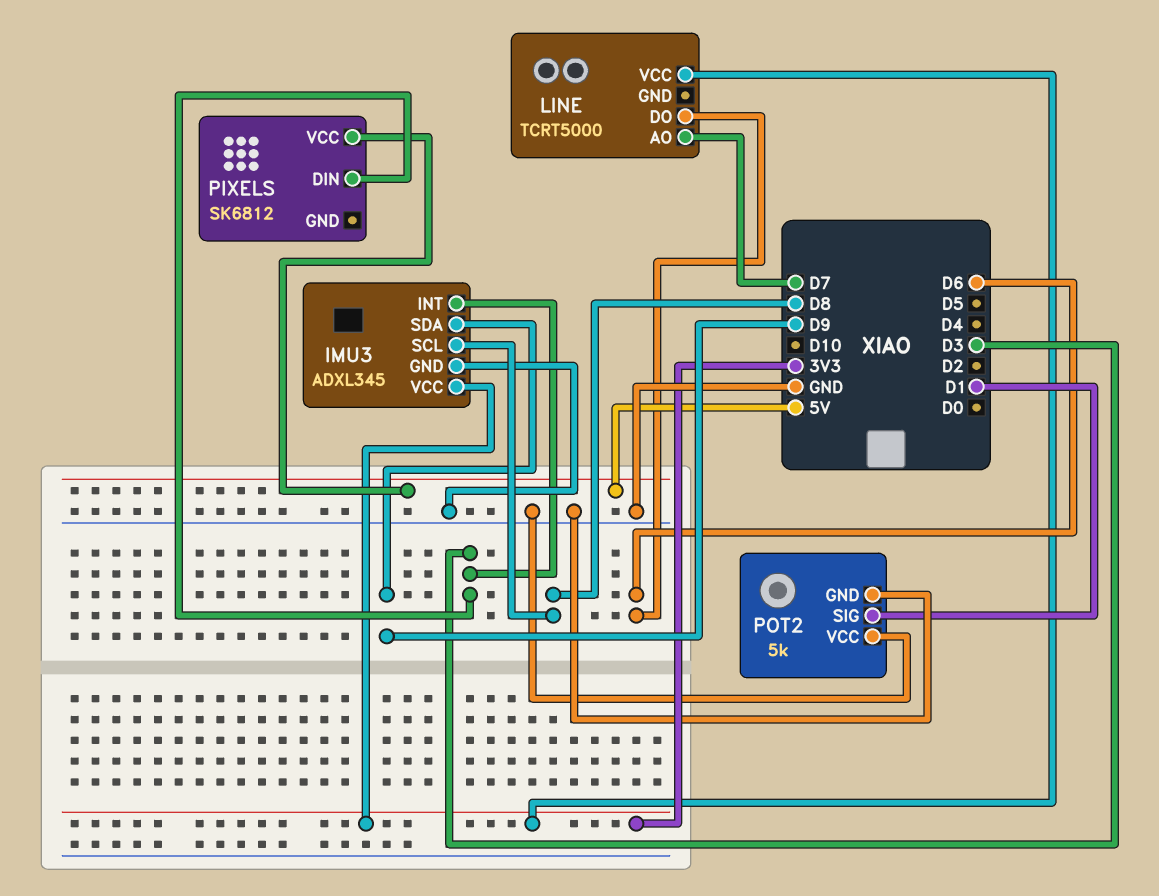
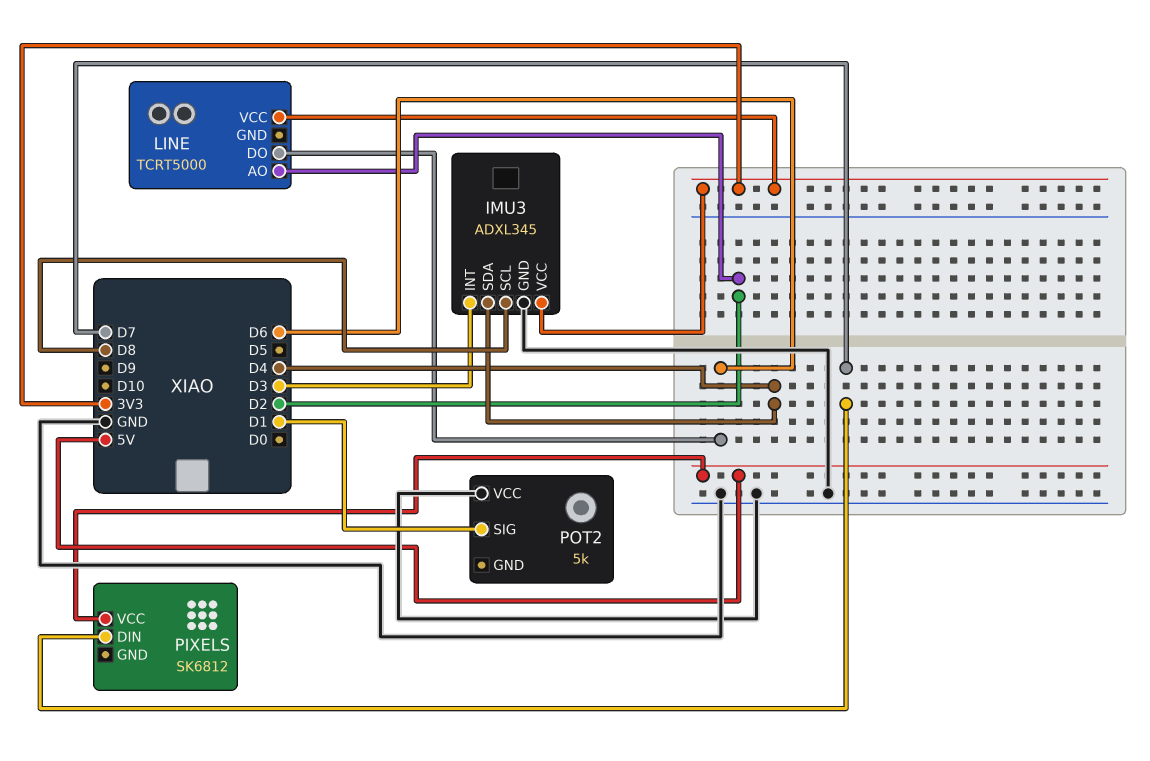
IMU3 pin SDA: D9 -> D4
LINE pin AO: D7 -> D2
PIXELS pin DIN: D3 -> D7
POT2 pin GND: GND -> none

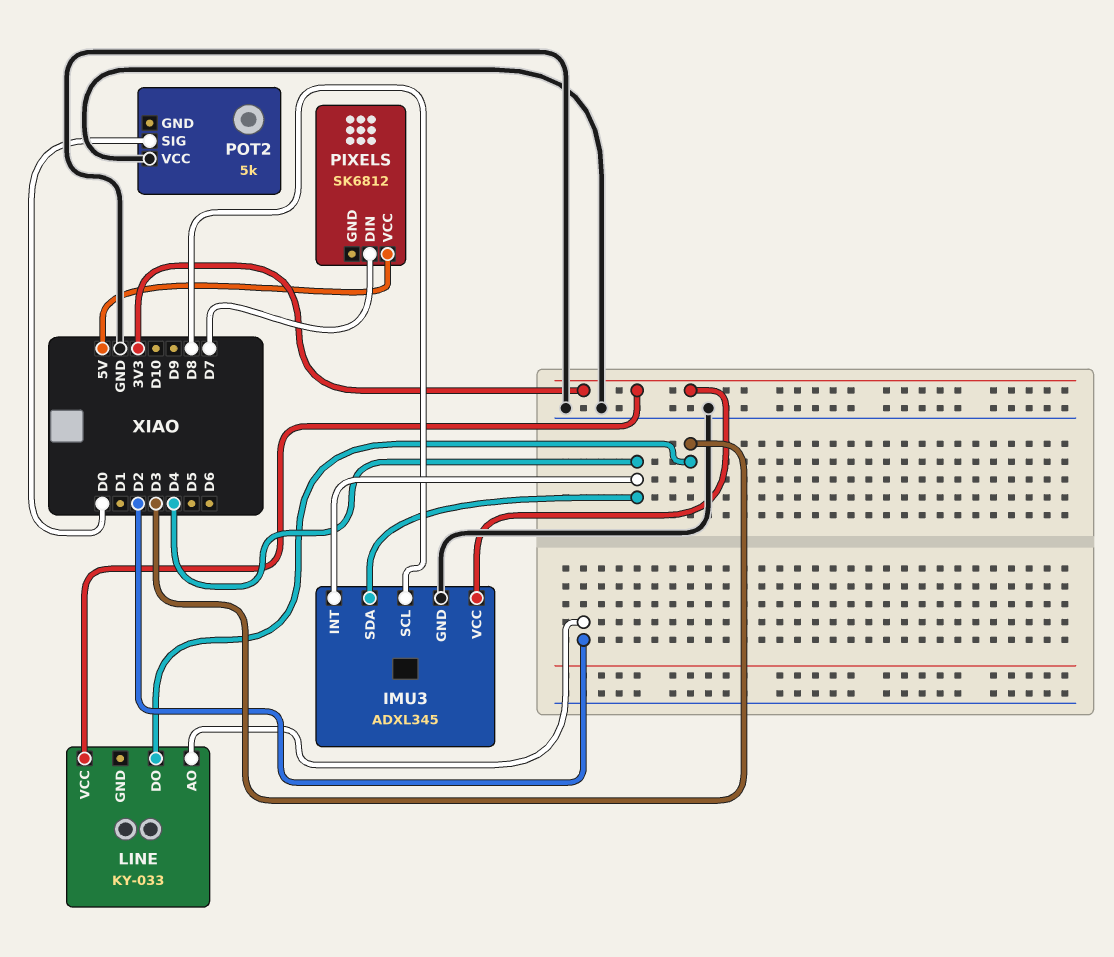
IMU3 pin INT: D3 -> D4
LINE: TCRT5000 -> KY-033
LINE pin DO: D6 -> D3
POT2 pin SIG: D1 -> D0

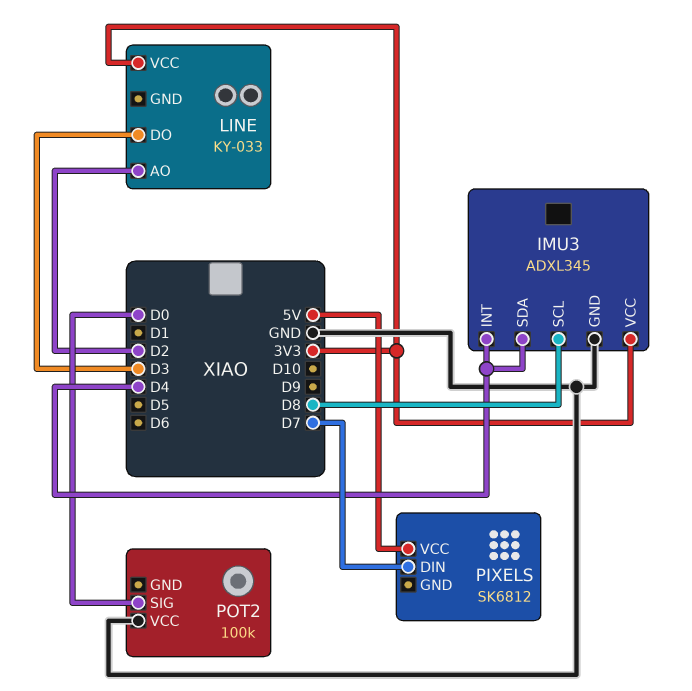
POT2: 5k -> 100k

